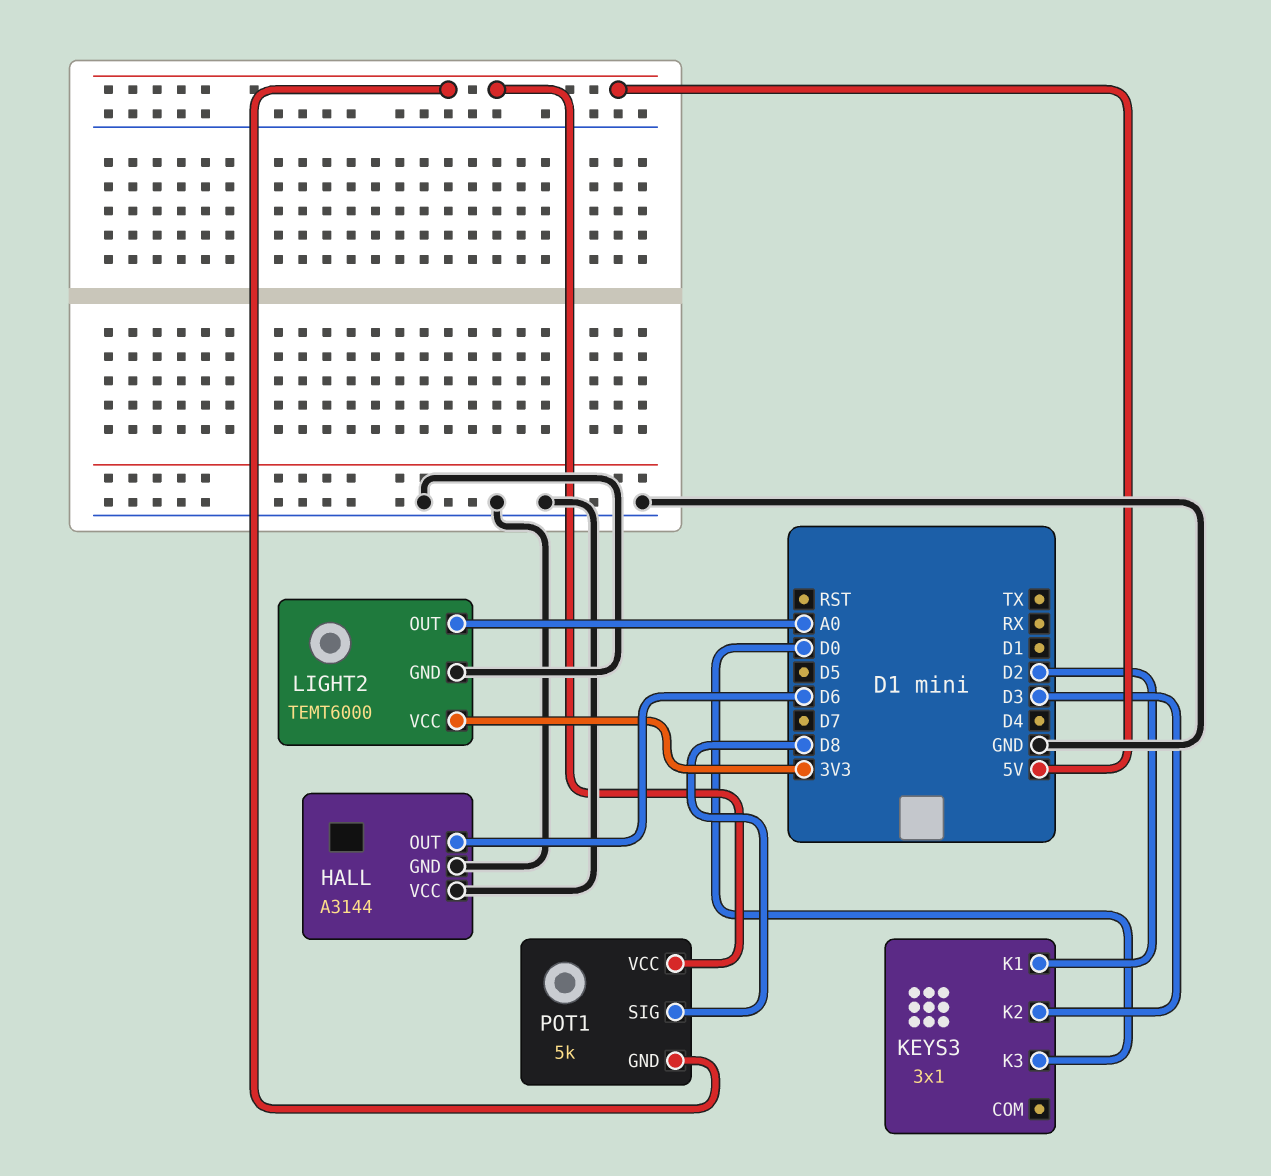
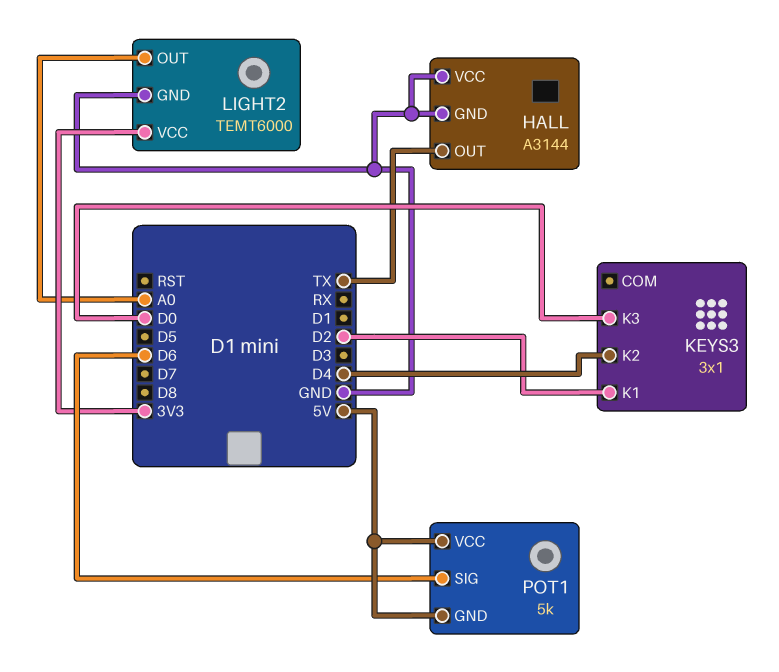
HALL pin OUT: D6 -> TX
KEYS3 pin K2: D3 -> D4
POT1 pin SIG: D8 -> D6

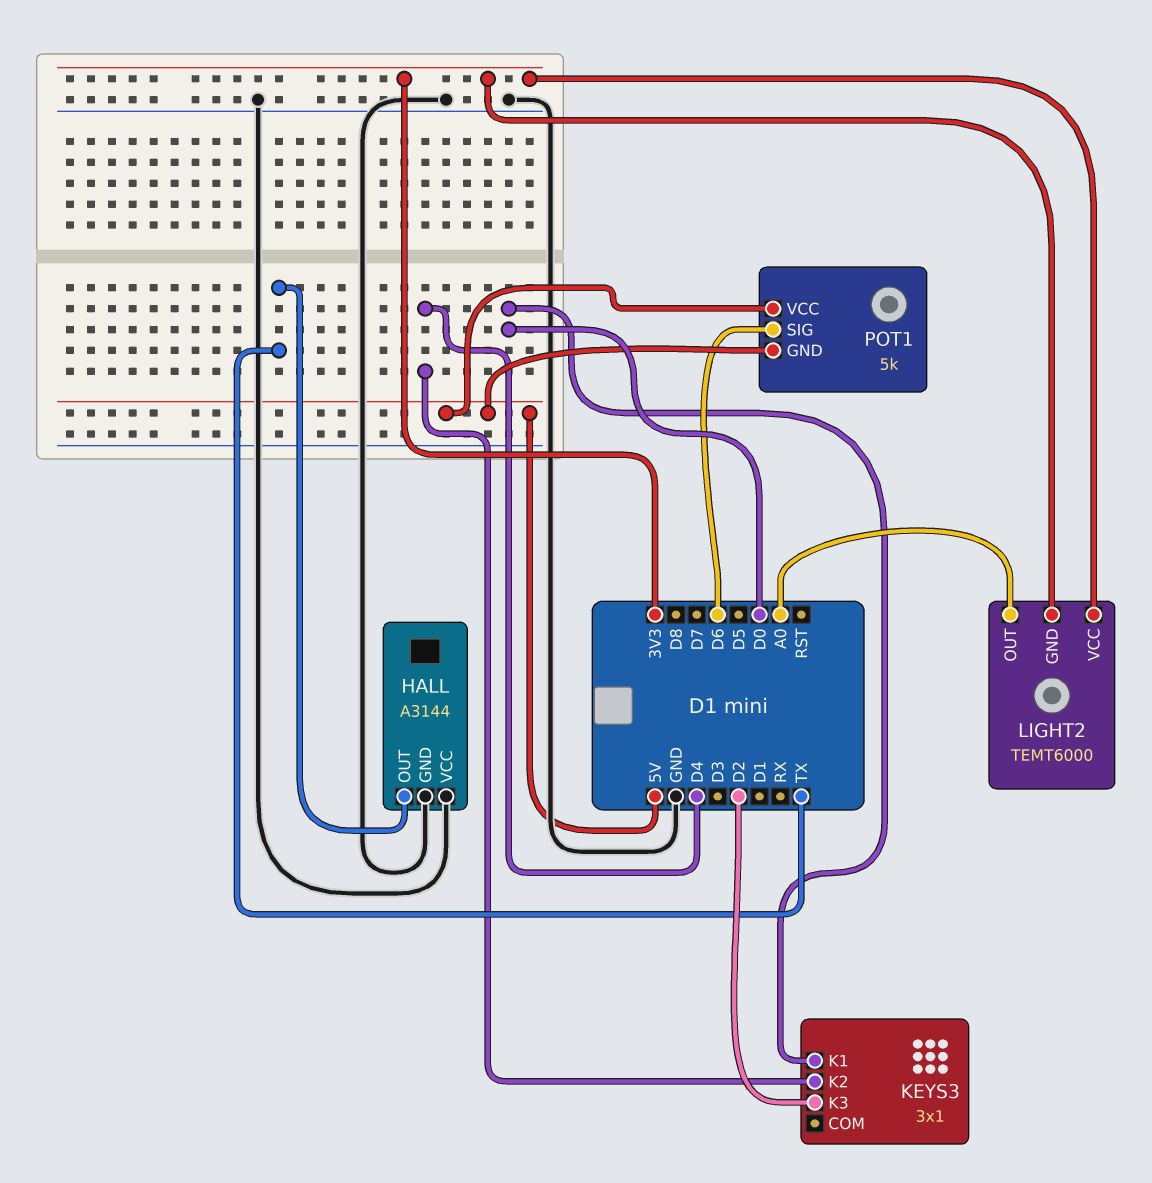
KEYS3 pin K1: D2 -> D0
KEYS3 pin K3: D0 -> D2
LIGHT2 pin GND: GND -> 3V3

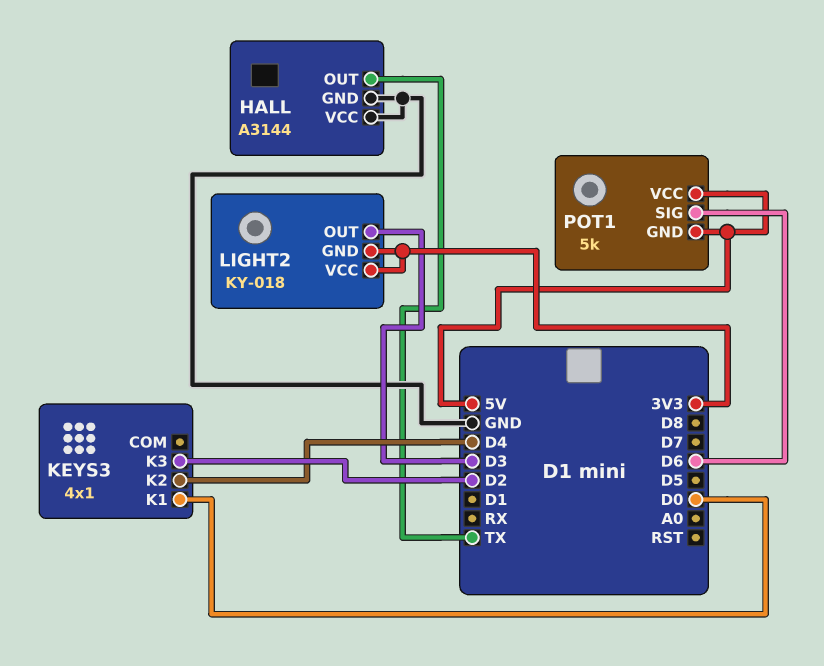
KEYS3: 3x1 -> 4x1
LIGHT2: TEMT6000 -> KY-018
LIGHT2 pin OUT: A0 -> D3

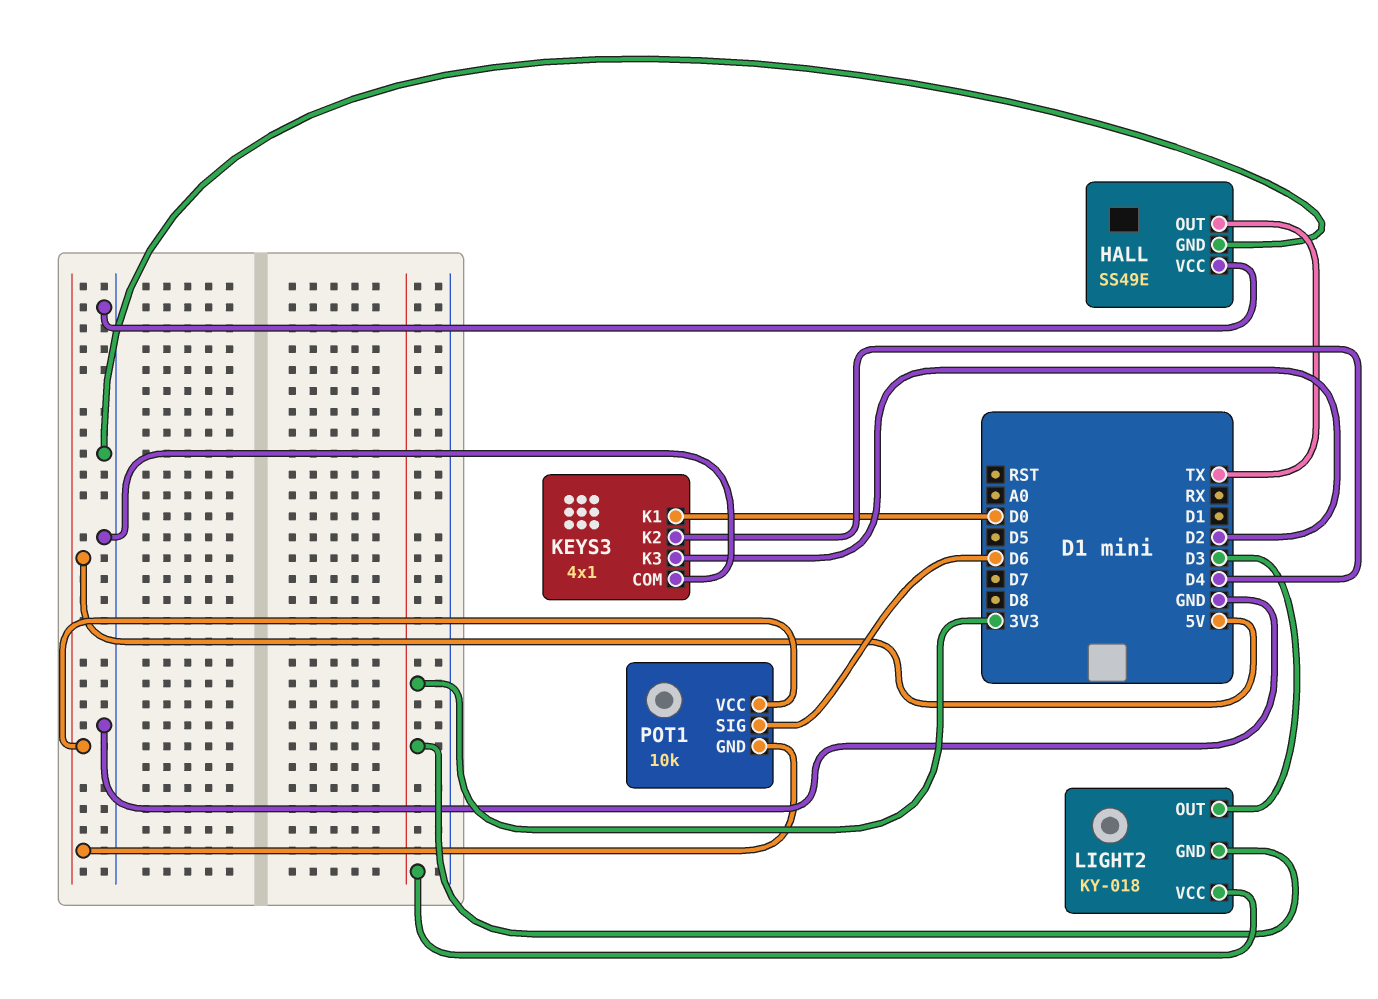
HALL: A3144 -> SS49E
KEYS3 pin COM: none -> GND
POT1: 5k -> 10k

